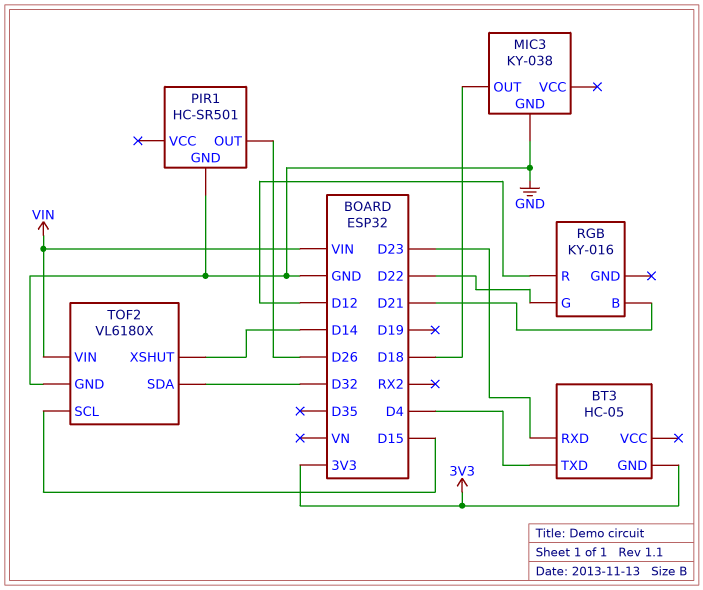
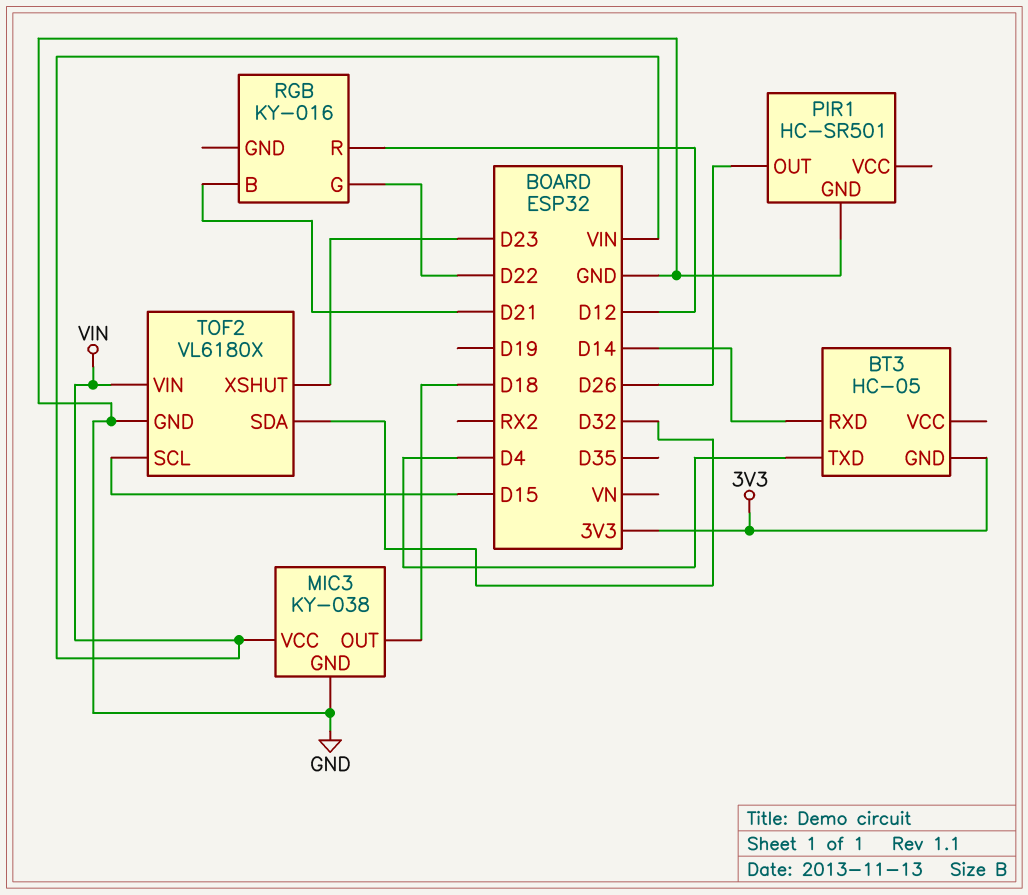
BT3 pin RXD: D23 -> D14
MIC3 pin VCC: none -> VIN
TOF2 pin XSHUT: D14 -> D23

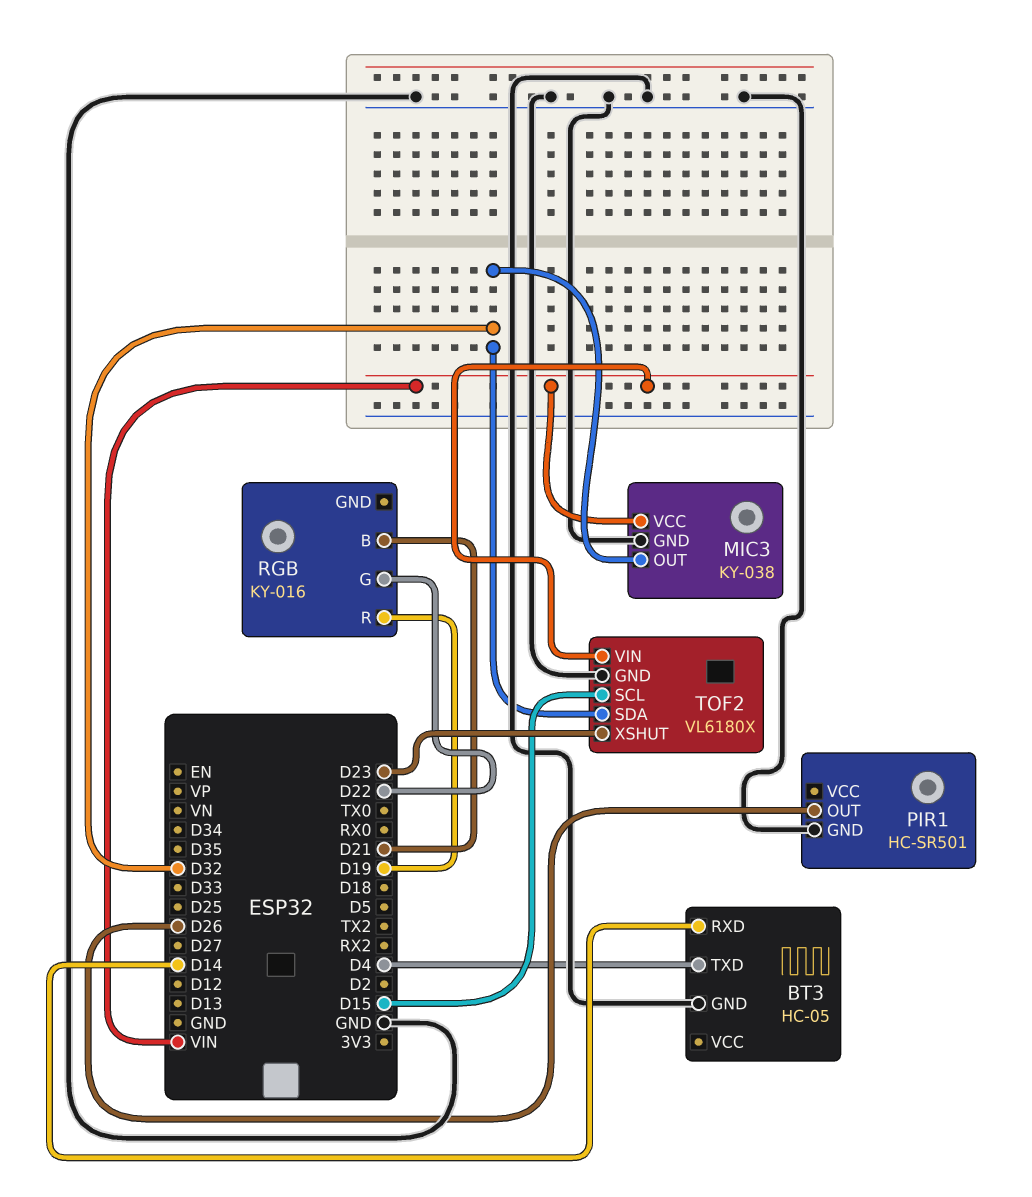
BT3 pin GND: 3V3 -> GND
MIC3 pin OUT: D18 -> D32
RGB pin R: D12 -> D19

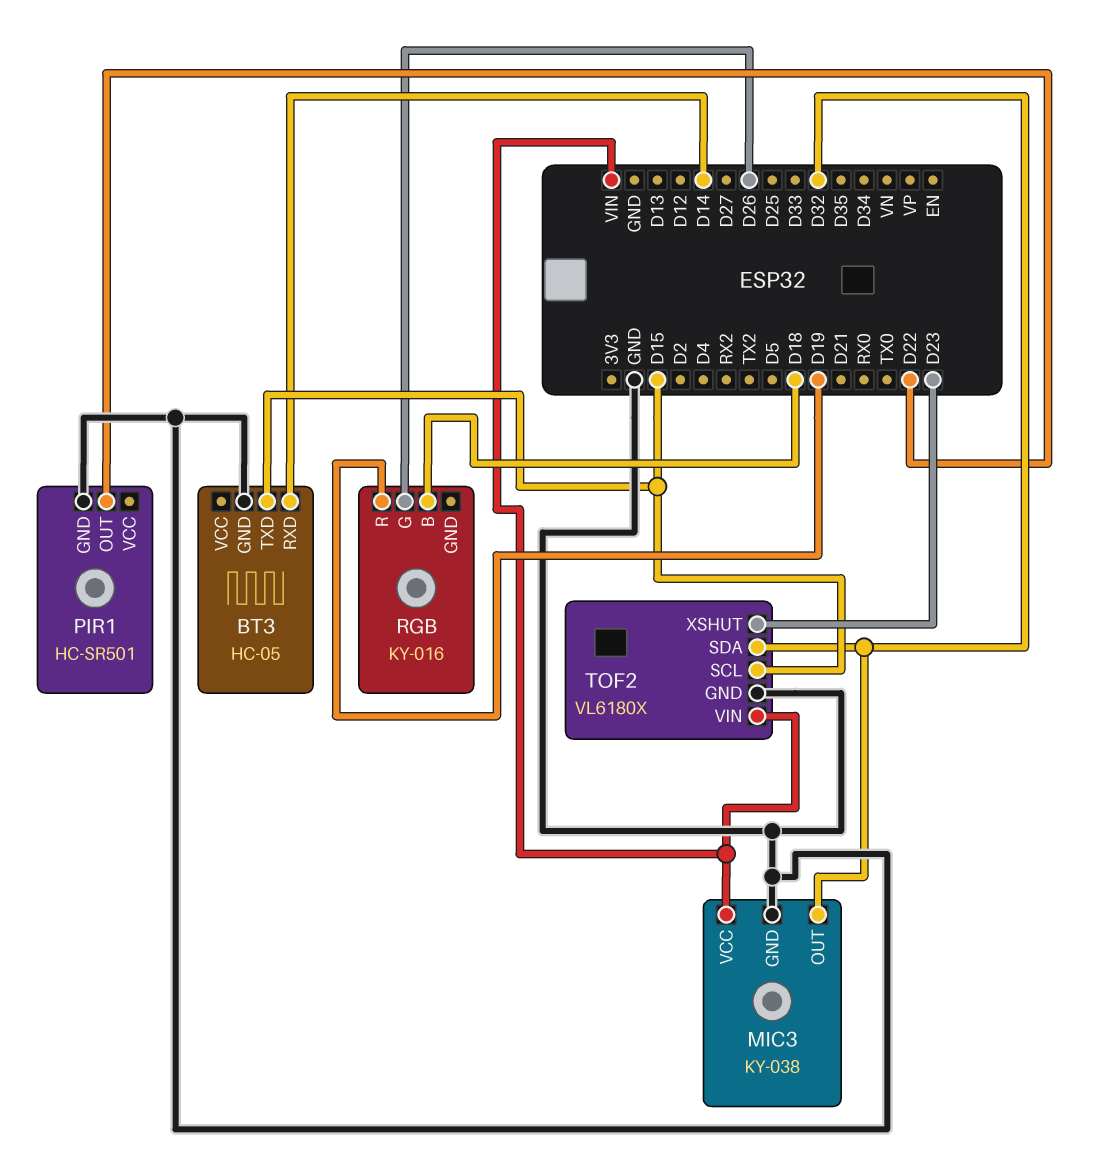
BT3 pin TXD: D4 -> D15
PIR1 pin OUT: D26 -> D22
RGB pin B: D21 -> D18
RGB pin G: D22 -> D26

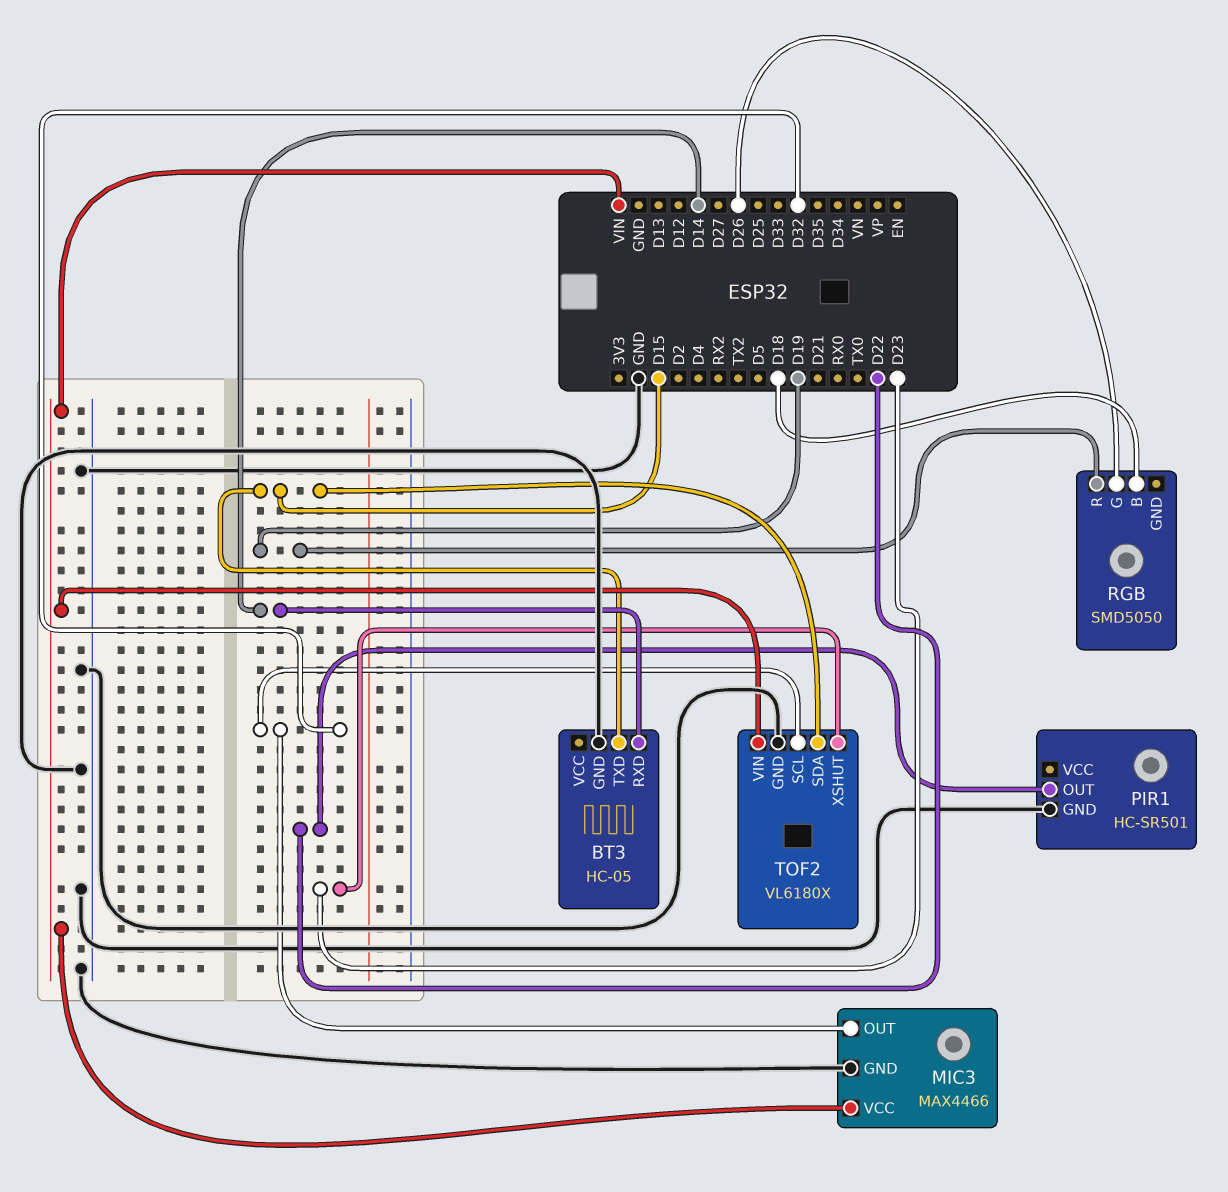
MIC3: KY-038 -> MAX4466
RGB: KY-016 -> SMD5050
TOF2 pin SCL: D15 -> D32
TOF2 pin SDA: D32 -> D15

